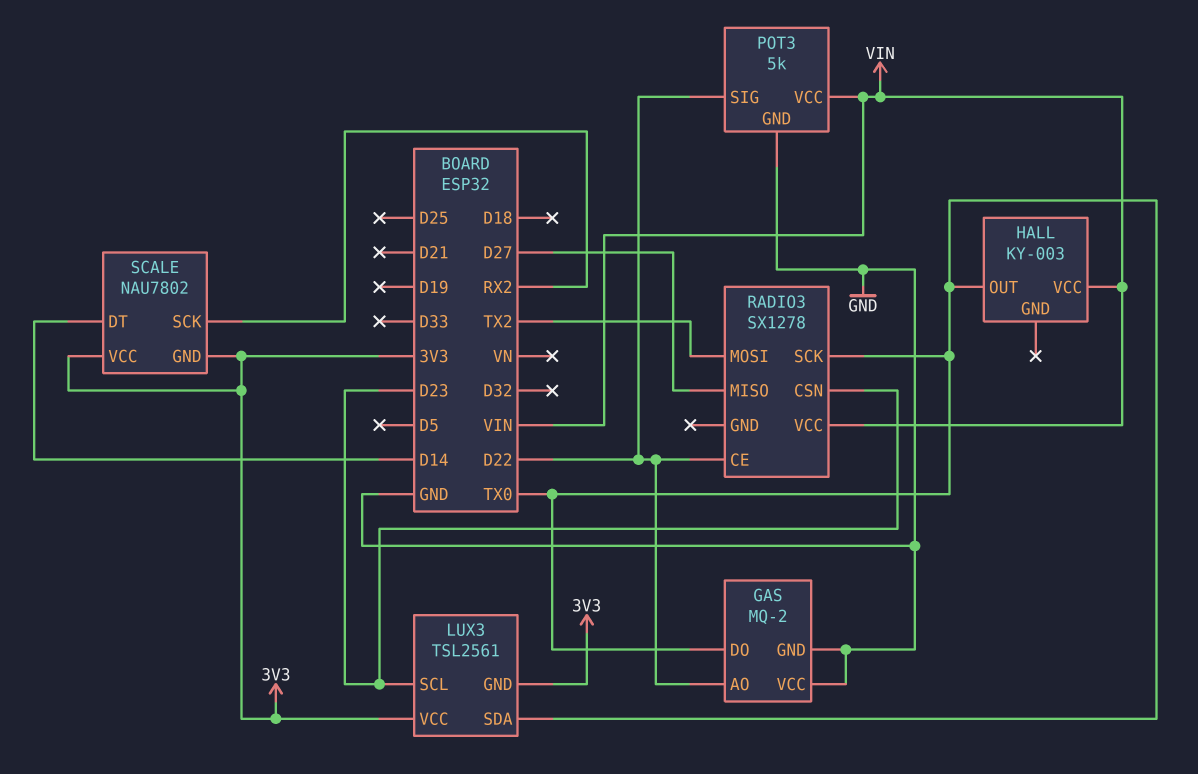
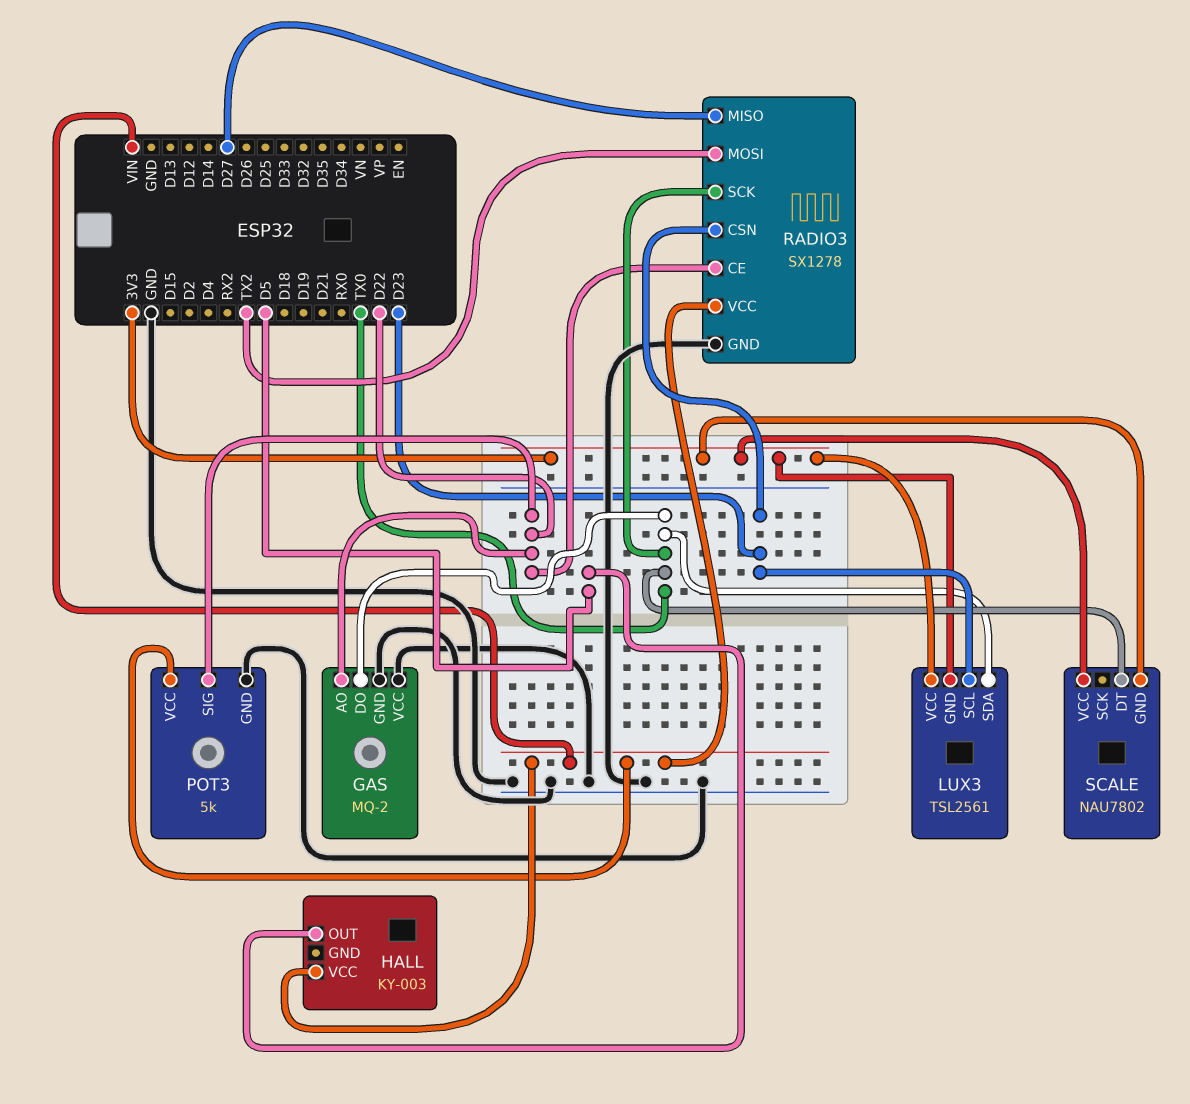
HALL pin OUT: TX0 -> D5
RADIO3 pin GND: none -> GND
SCALE pin DT: D14 -> TX0
SCALE pin SCK: RX2 -> none

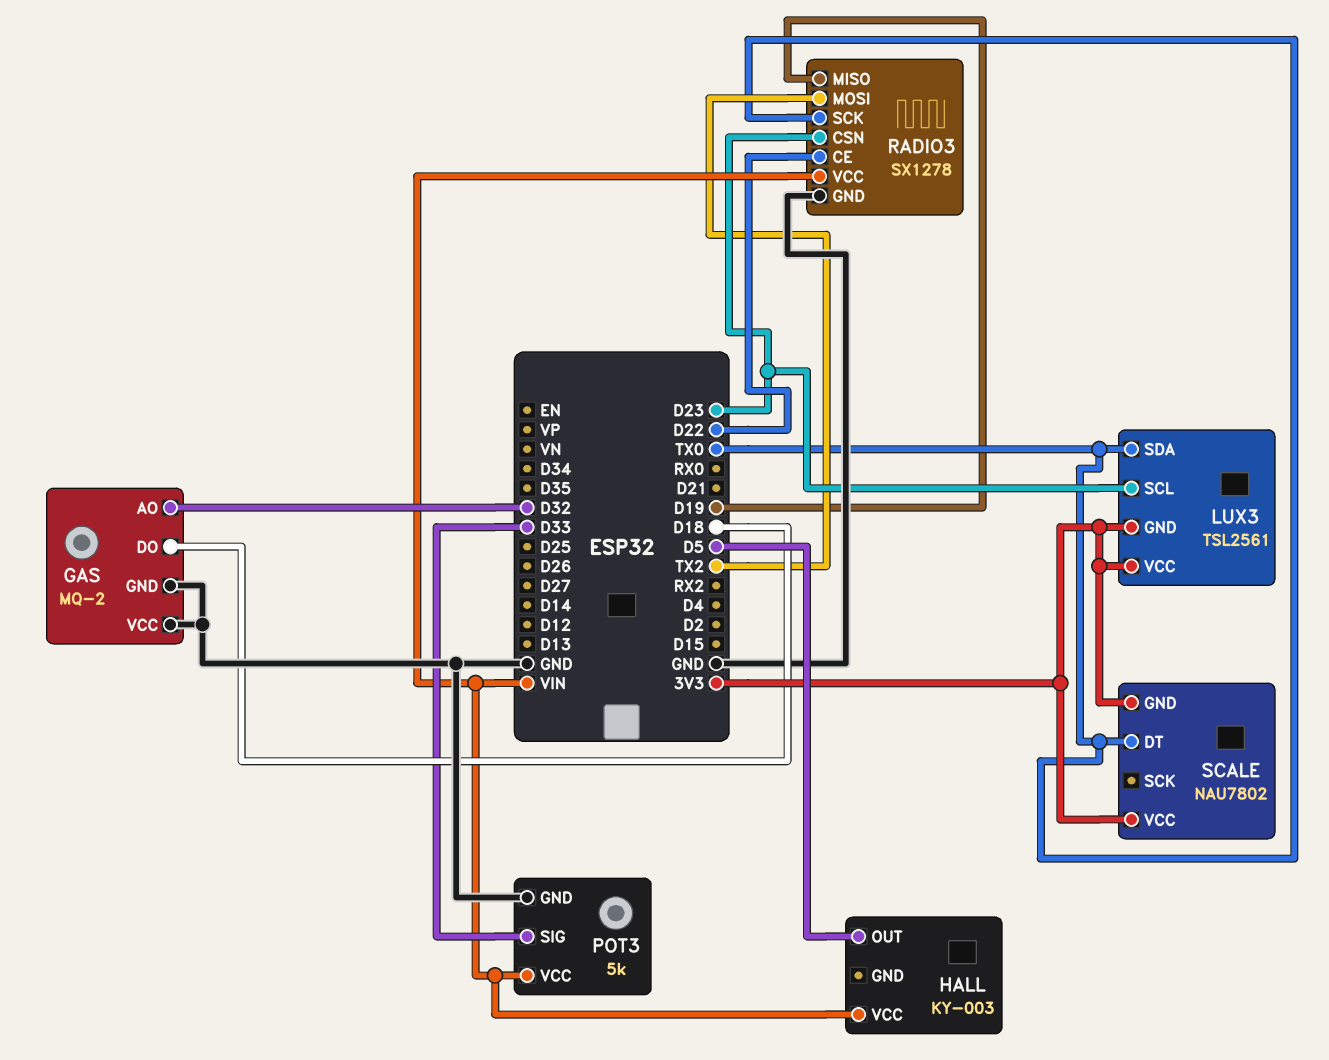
GAS pin AO: D22 -> D32
GAS pin DO: TX0 -> D18
POT3 pin SIG: D22 -> D33
RADIO3 pin MISO: D27 -> D19

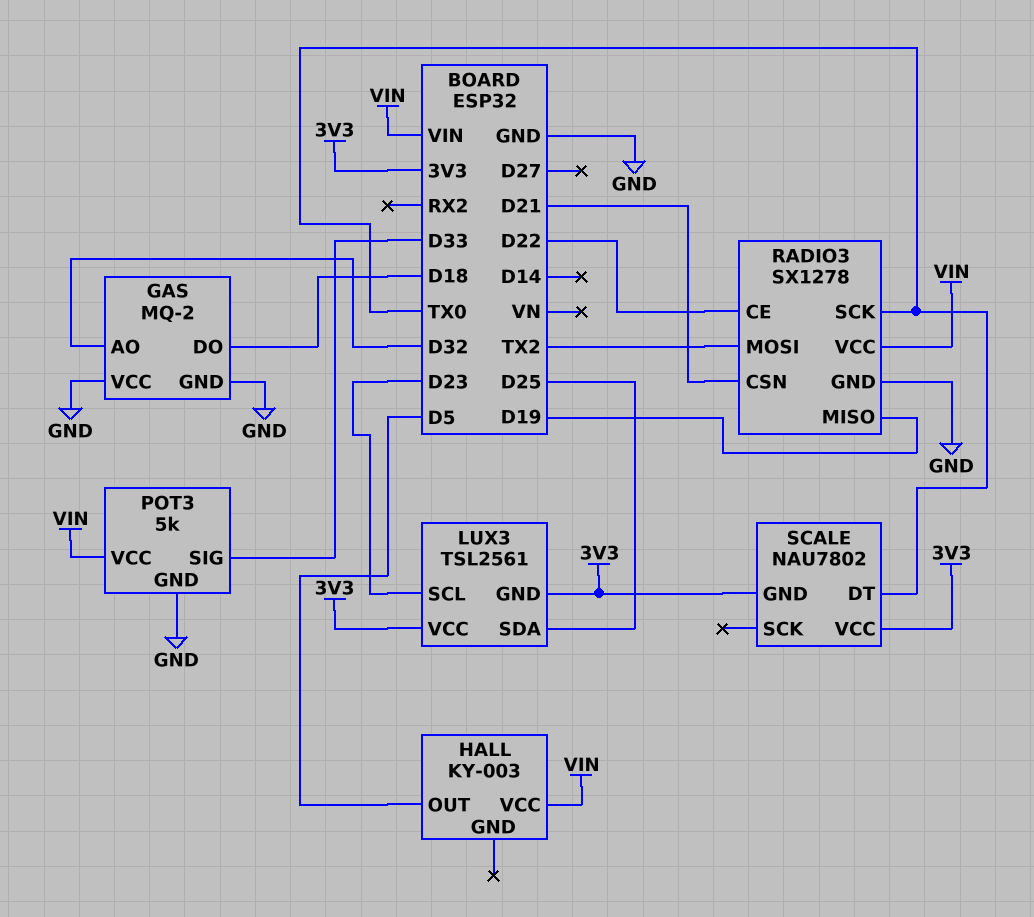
LUX3 pin SDA: TX0 -> D25
RADIO3 pin CSN: D23 -> D21

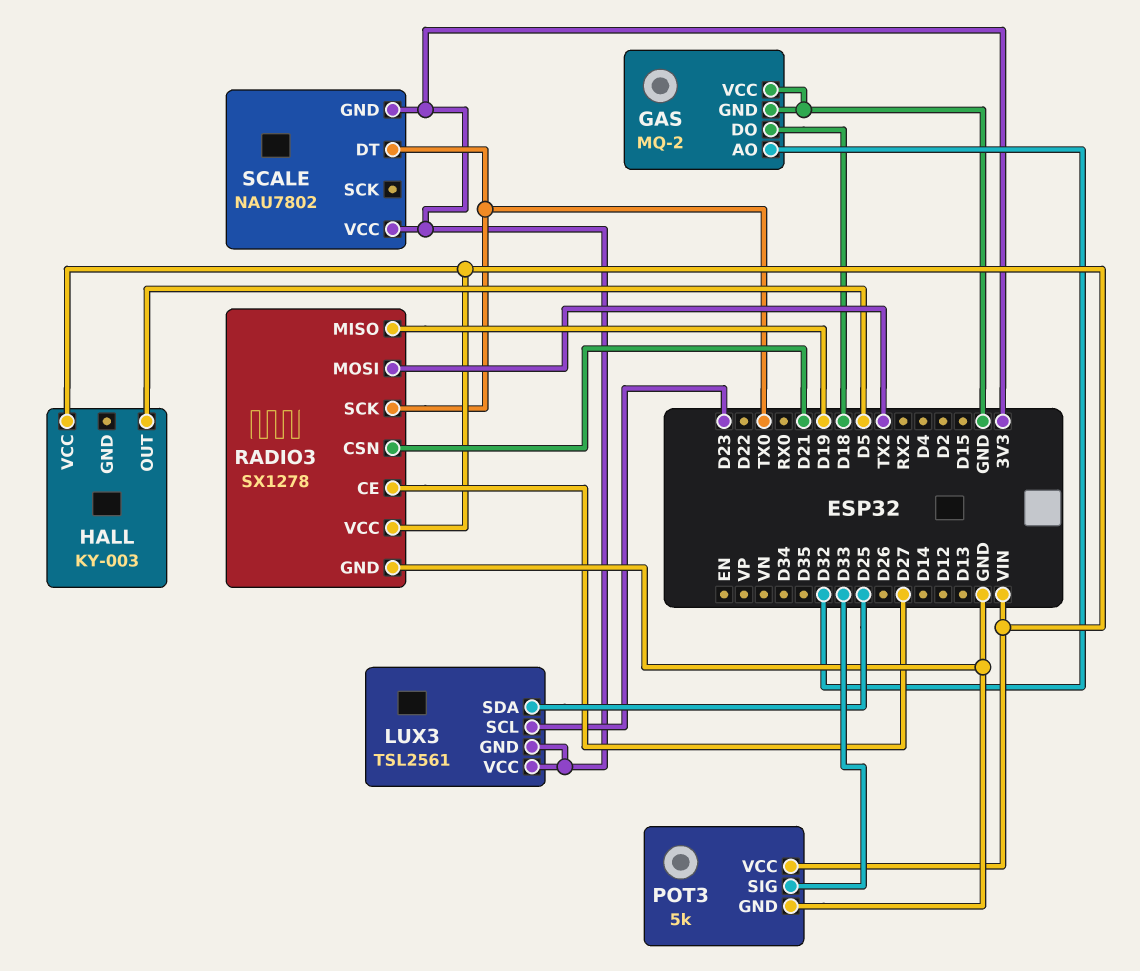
RADIO3 pin CE: D22 -> D27

